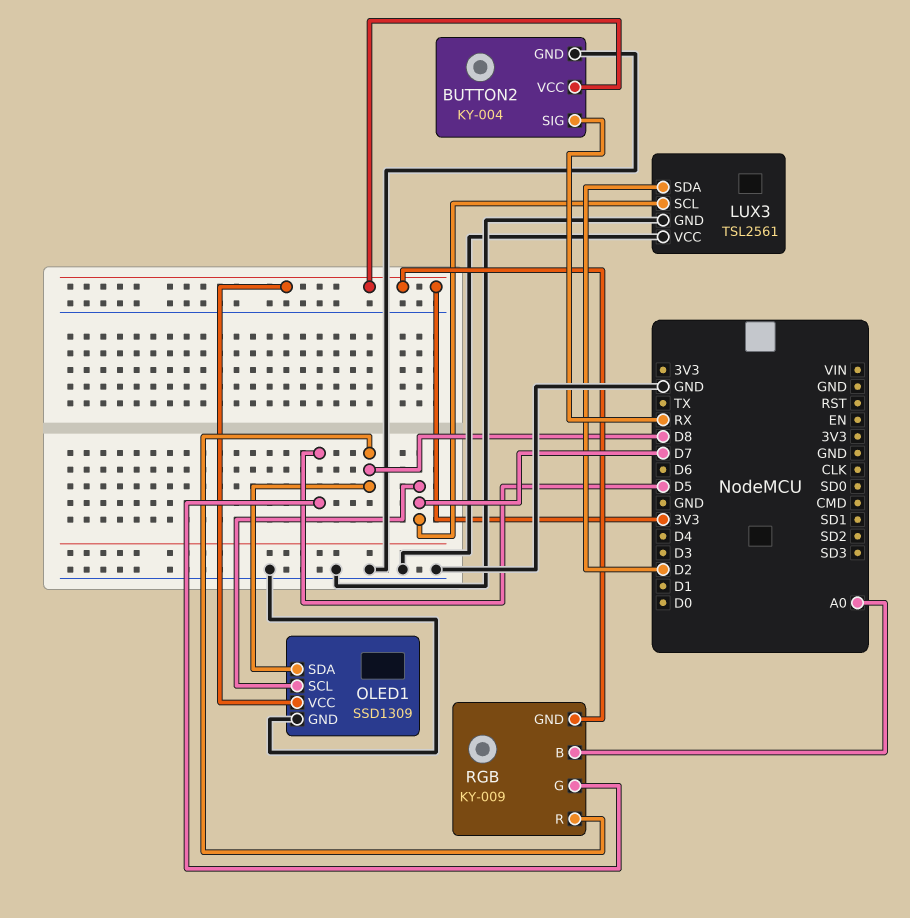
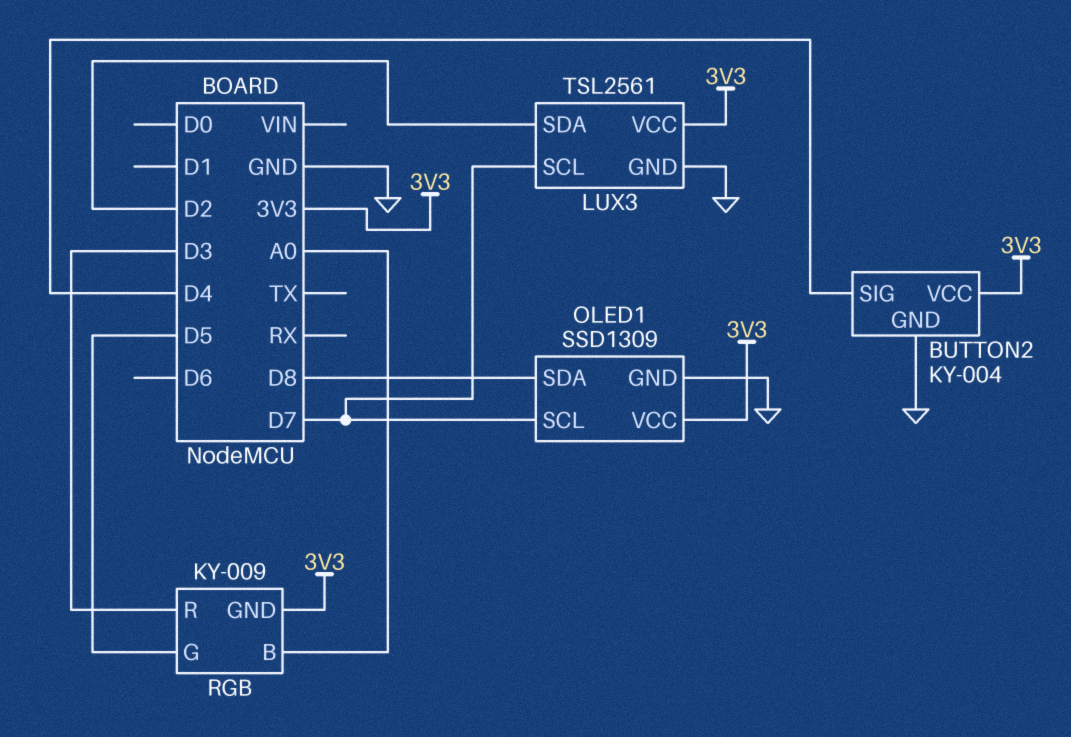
BUTTON2 pin SIG: RX -> D4
LUX3 pin VCC: GND -> 3V3
RGB pin R: D8 -> D3

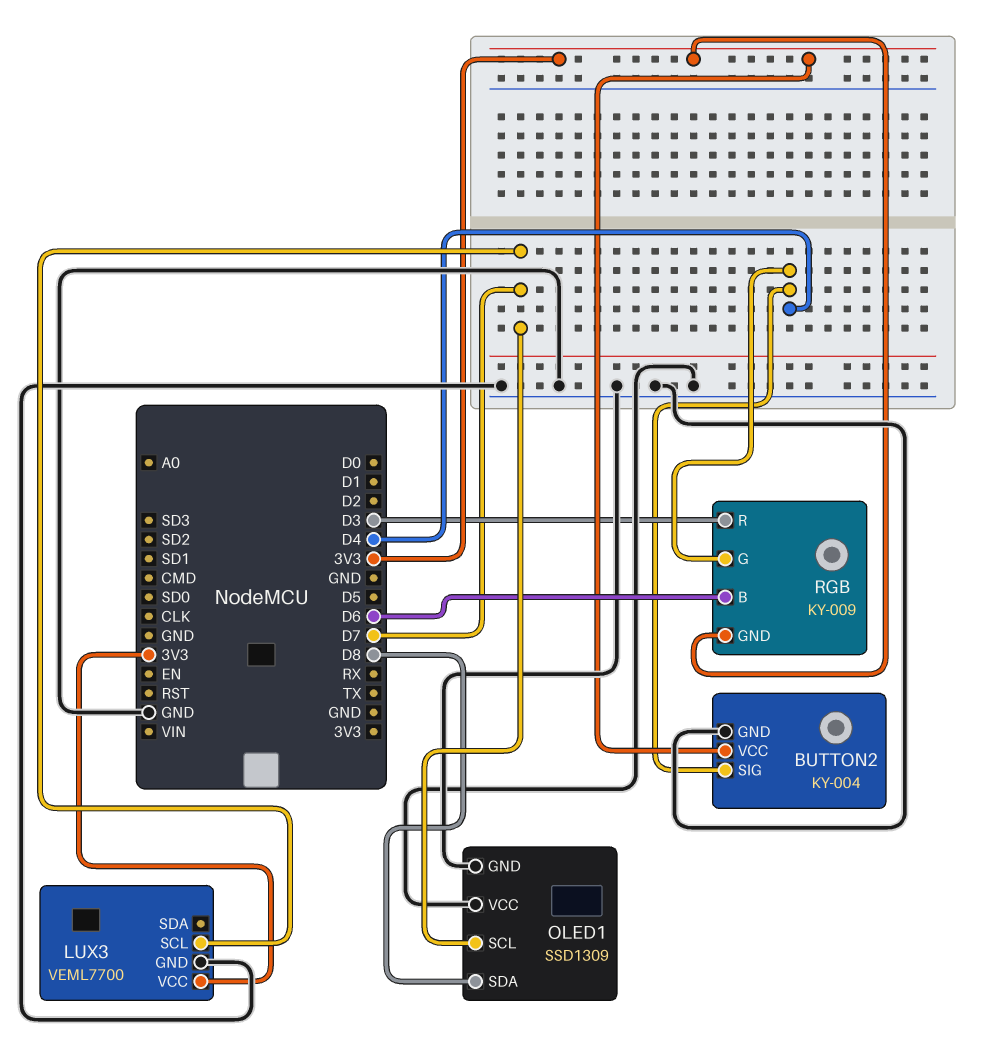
LUX3: TSL2561 -> VEML7700
LUX3 pin SDA: D2 -> none
OLED1 pin VCC: 3V3 -> GND
RGB pin B: A0 -> D6
RGB pin G: D5 -> D4

